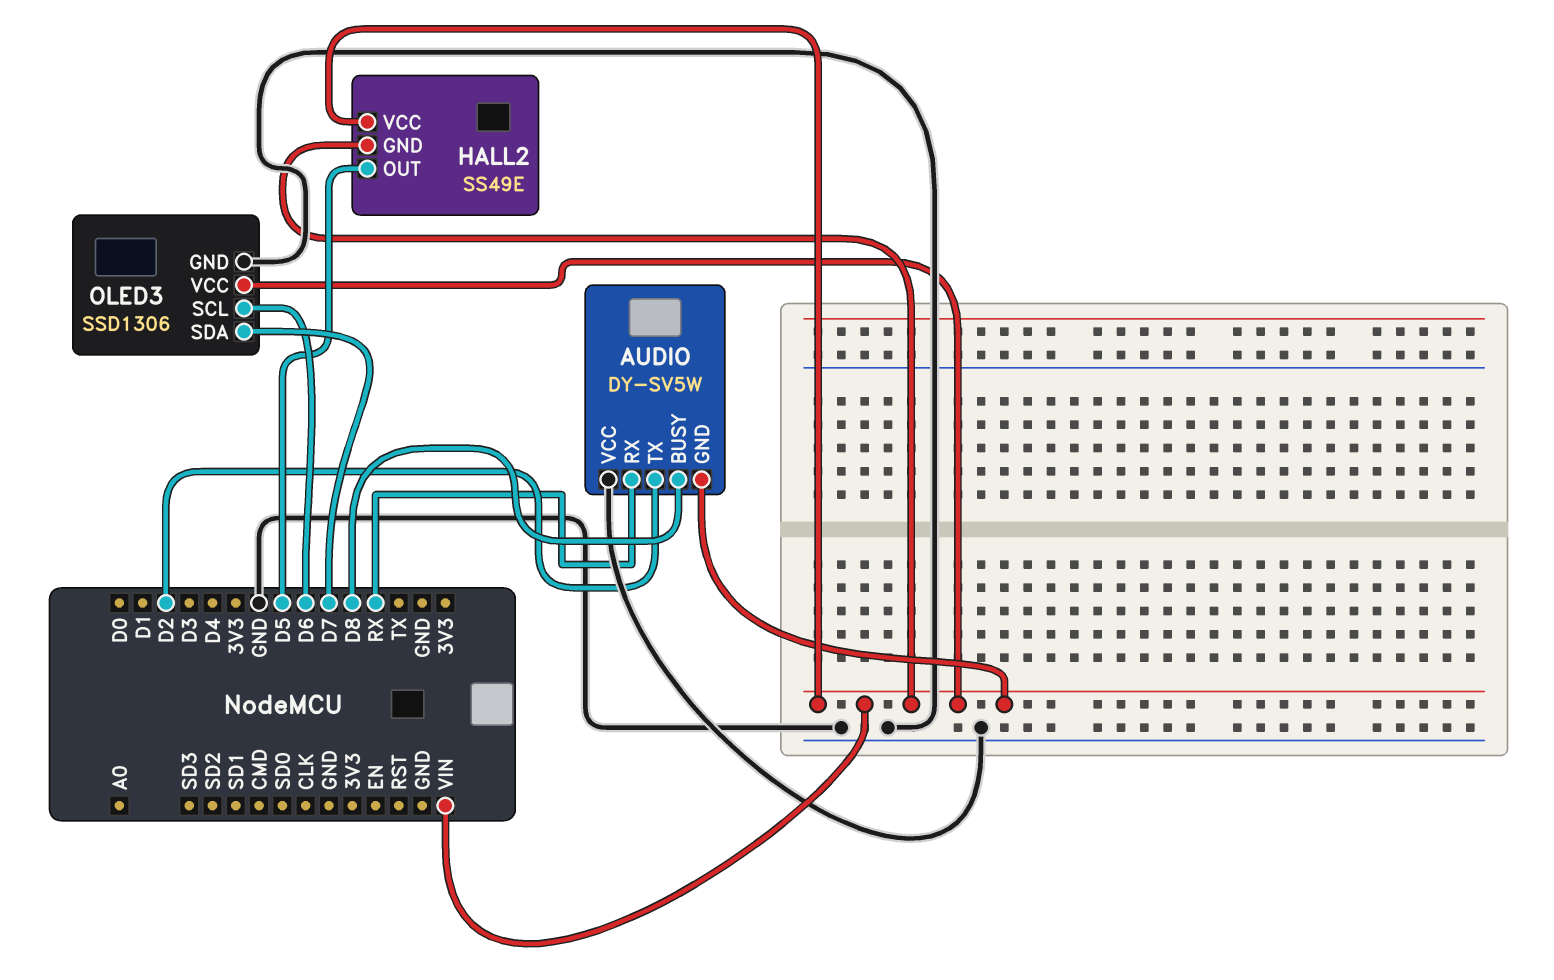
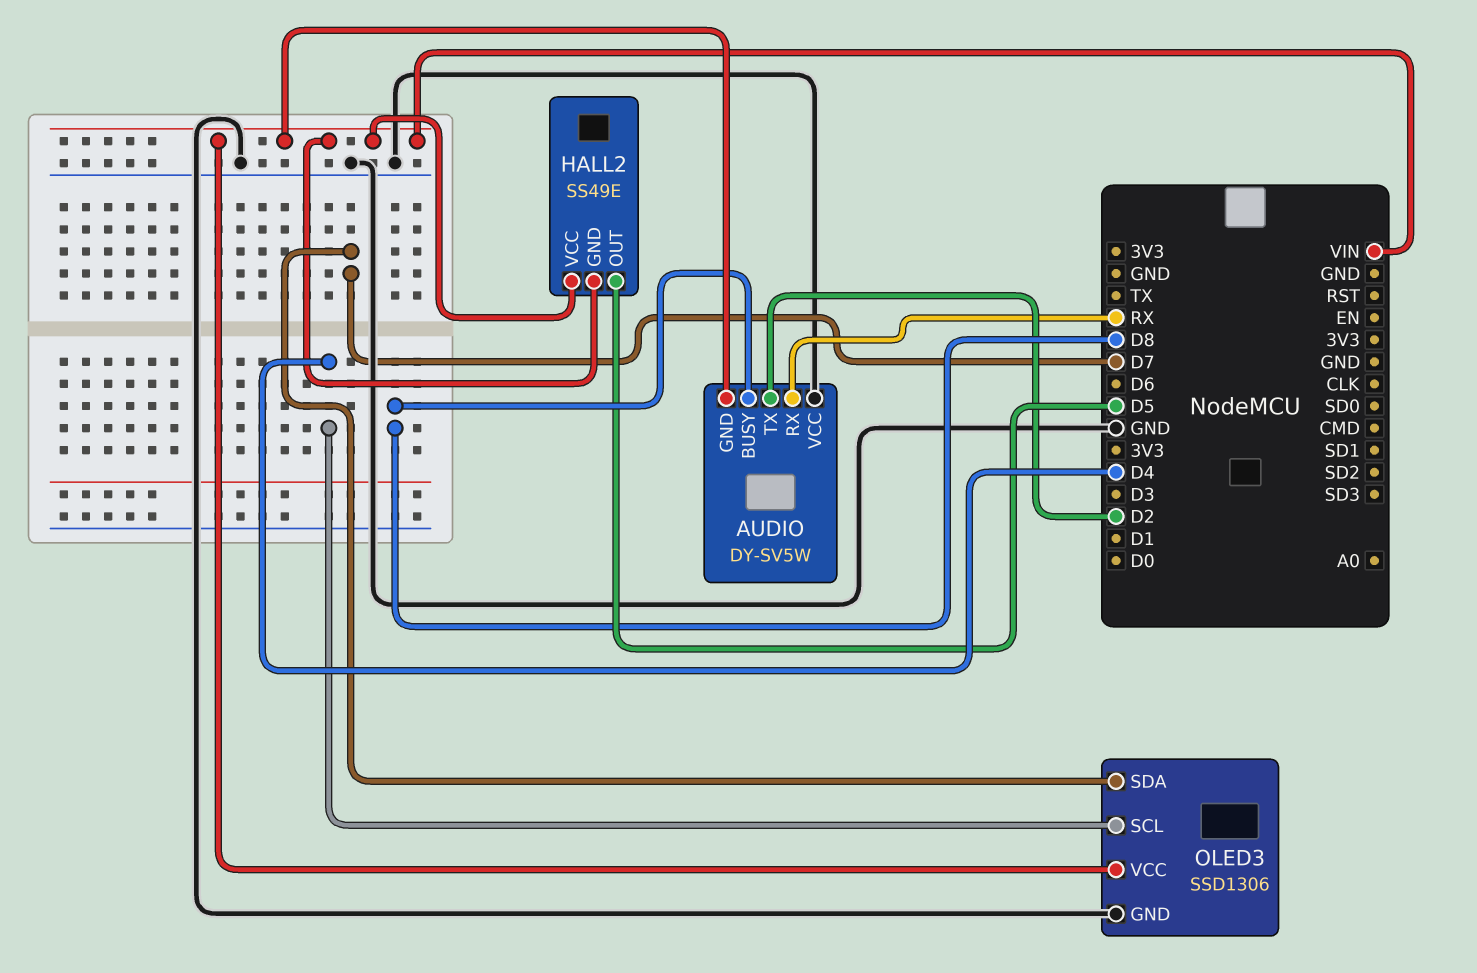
OLED3 pin SCL: D6 -> D4

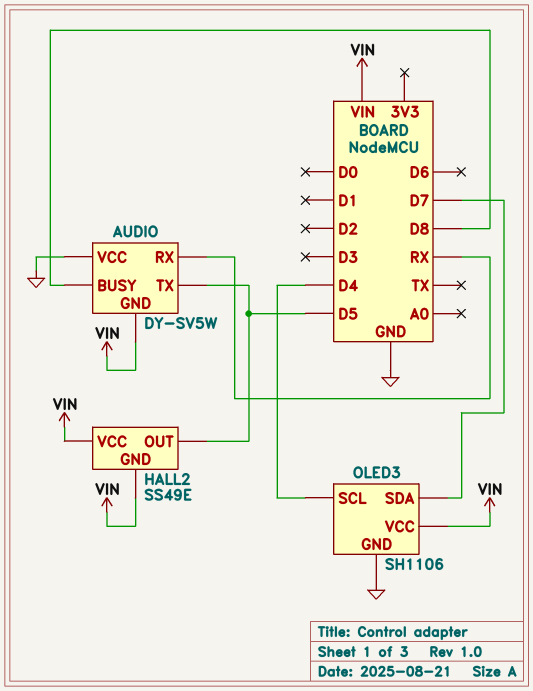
AUDIO pin TX: D2 -> D5
OLED3: SSD1306 -> SH1106

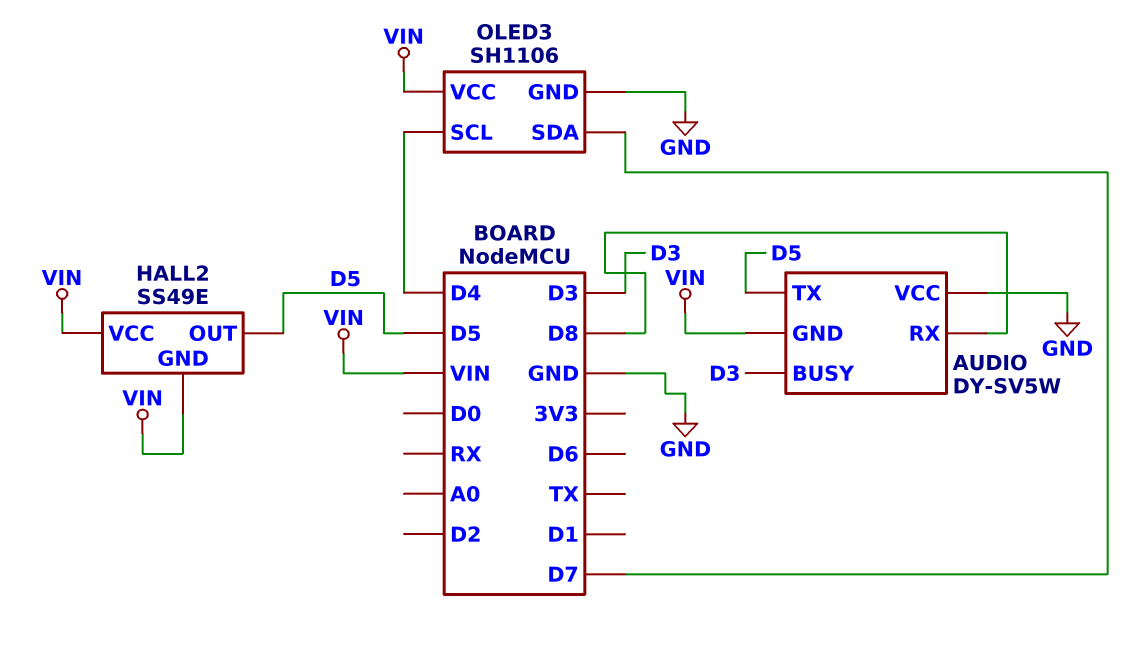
AUDIO pin BUSY: D8 -> D3
AUDIO pin RX: RX -> D8

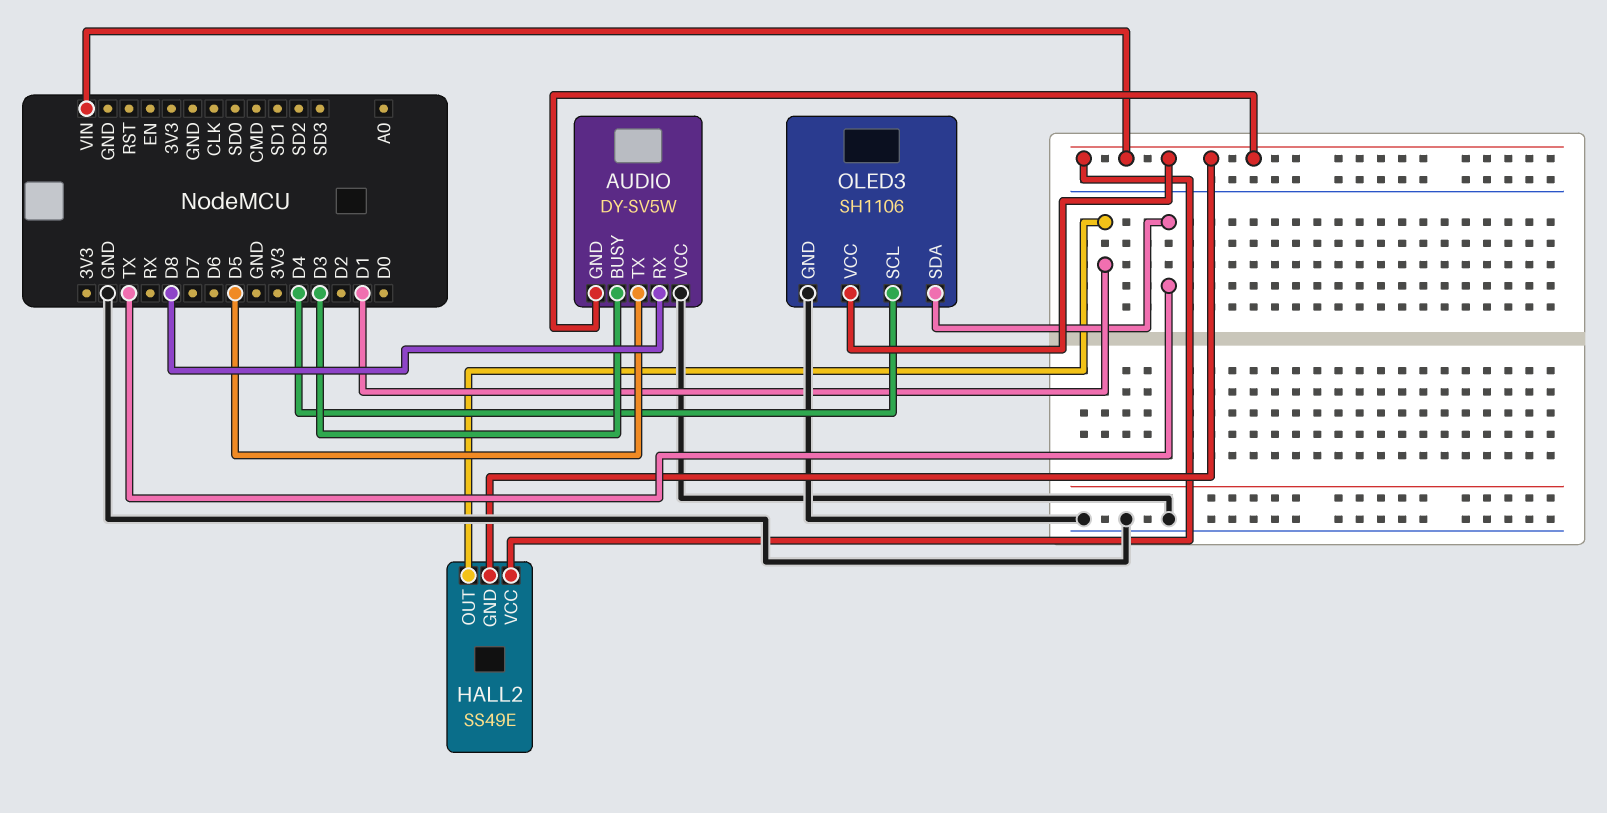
HALL2 pin OUT: D5 -> D1
OLED3 pin SDA: D7 -> TX

